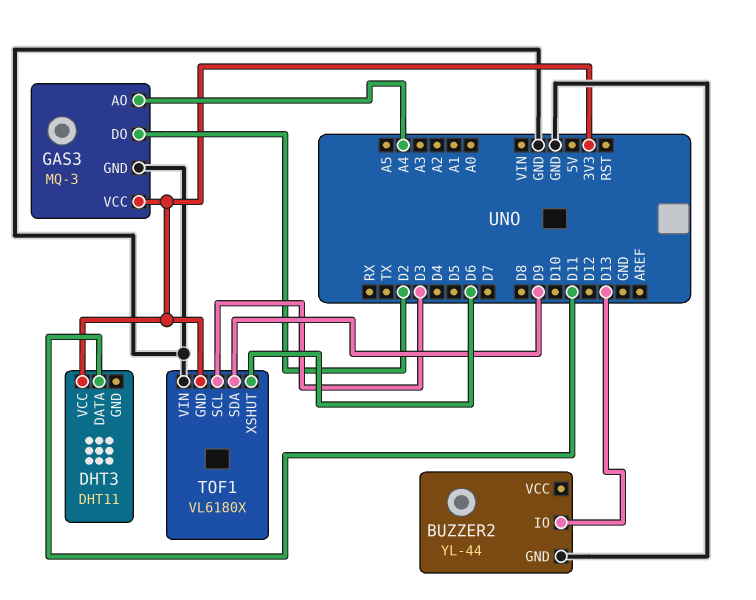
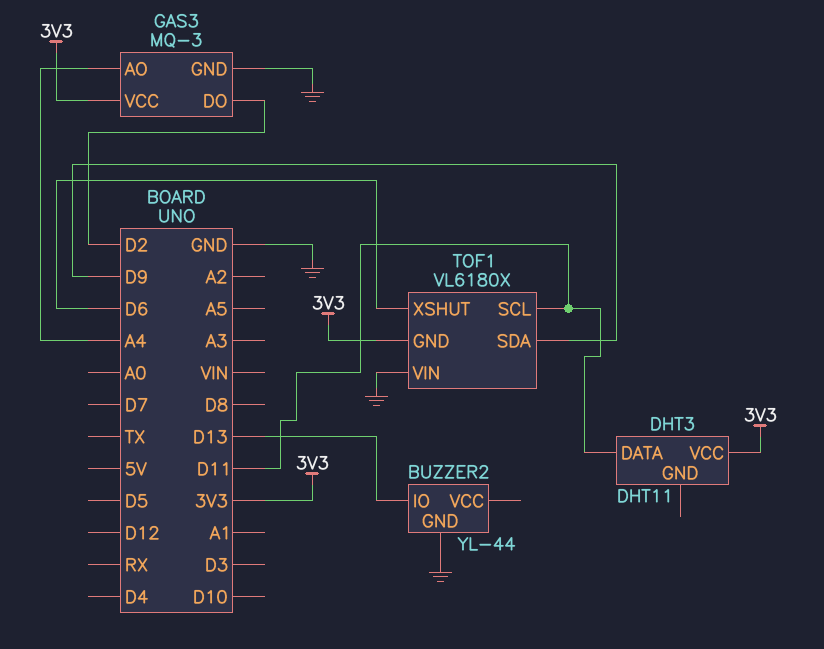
TOF1 pin SCL: D3 -> D11

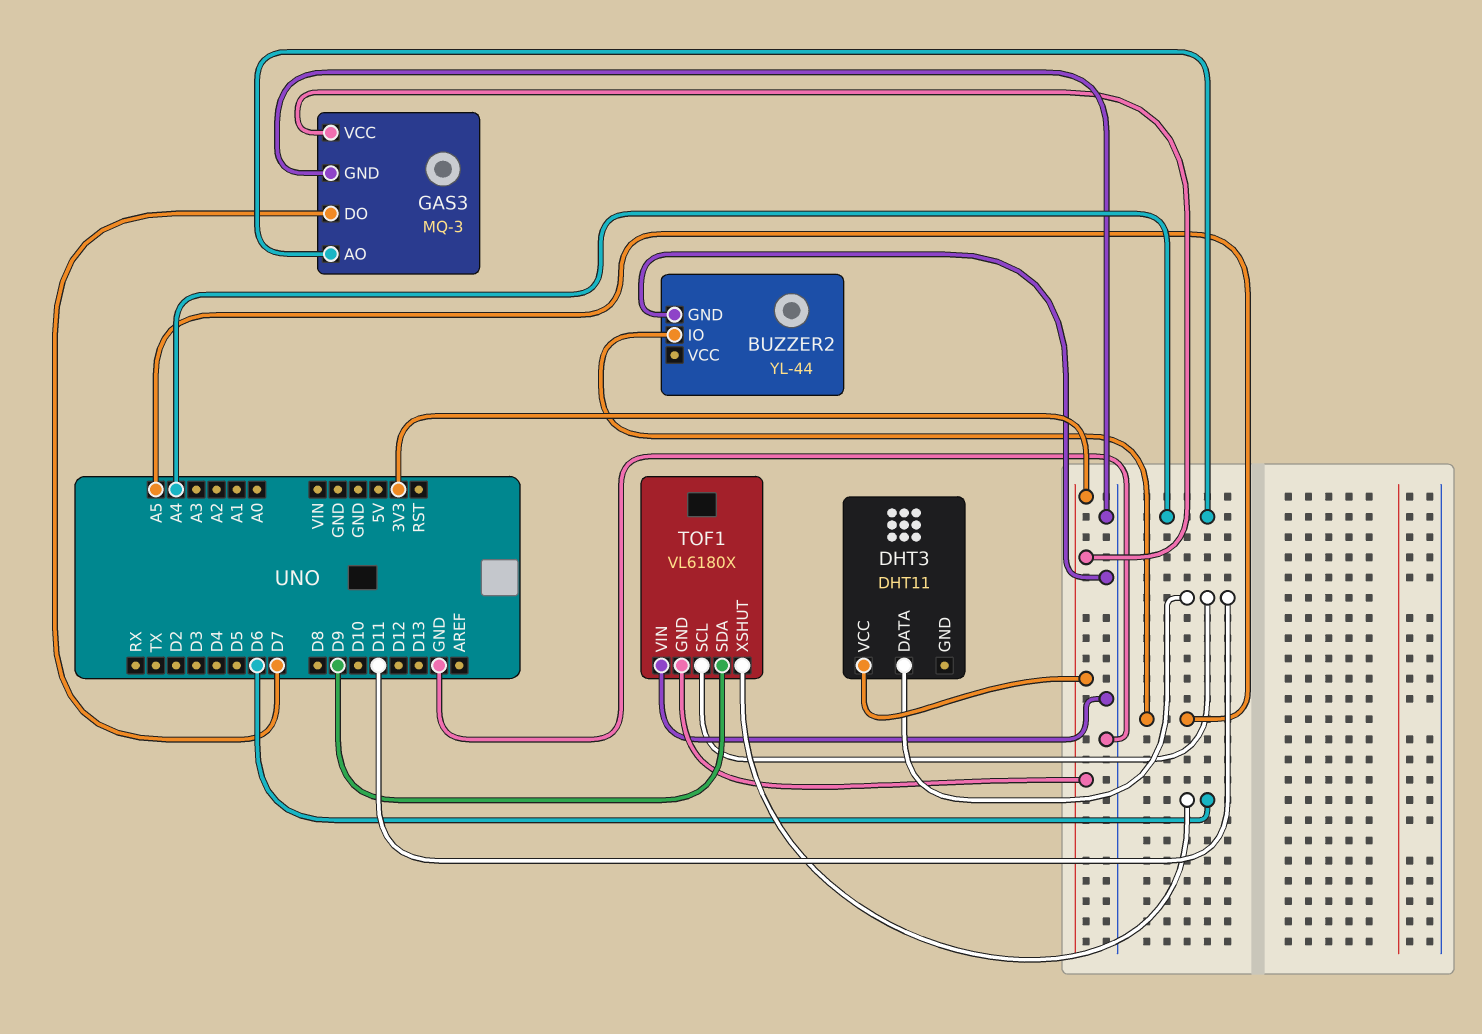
BUZZER2 pin IO: D13 -> A5
GAS3 pin DO: D2 -> D7

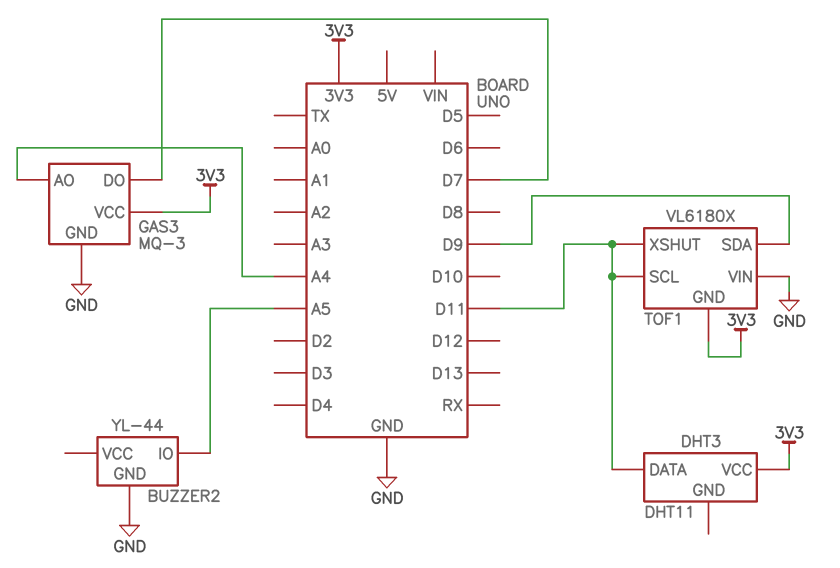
TOF1 pin XSHUT: D6 -> D11

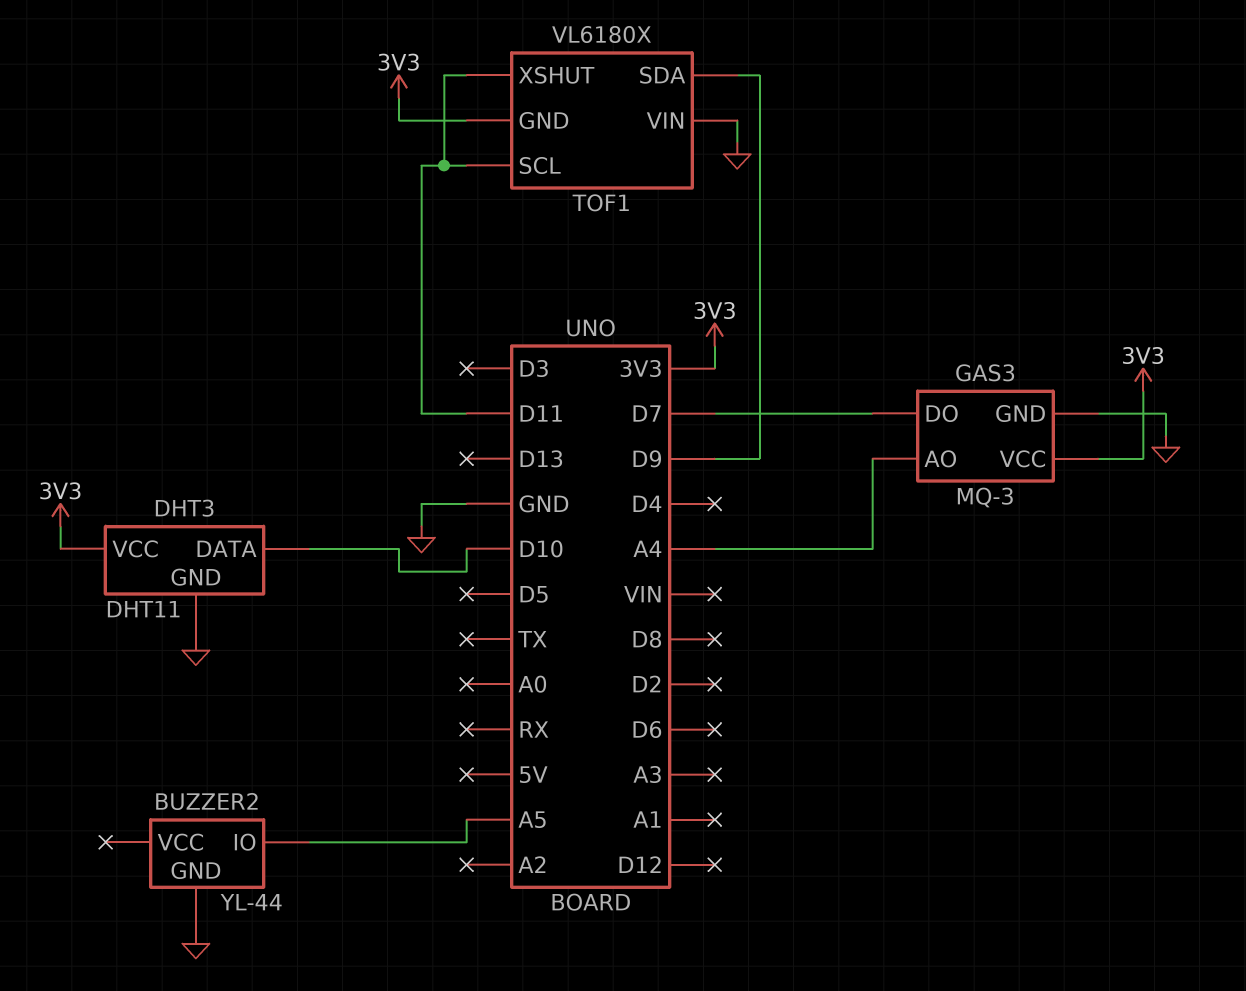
DHT3 pin DATA: D11 -> D10
DHT3 pin GND: none -> GND

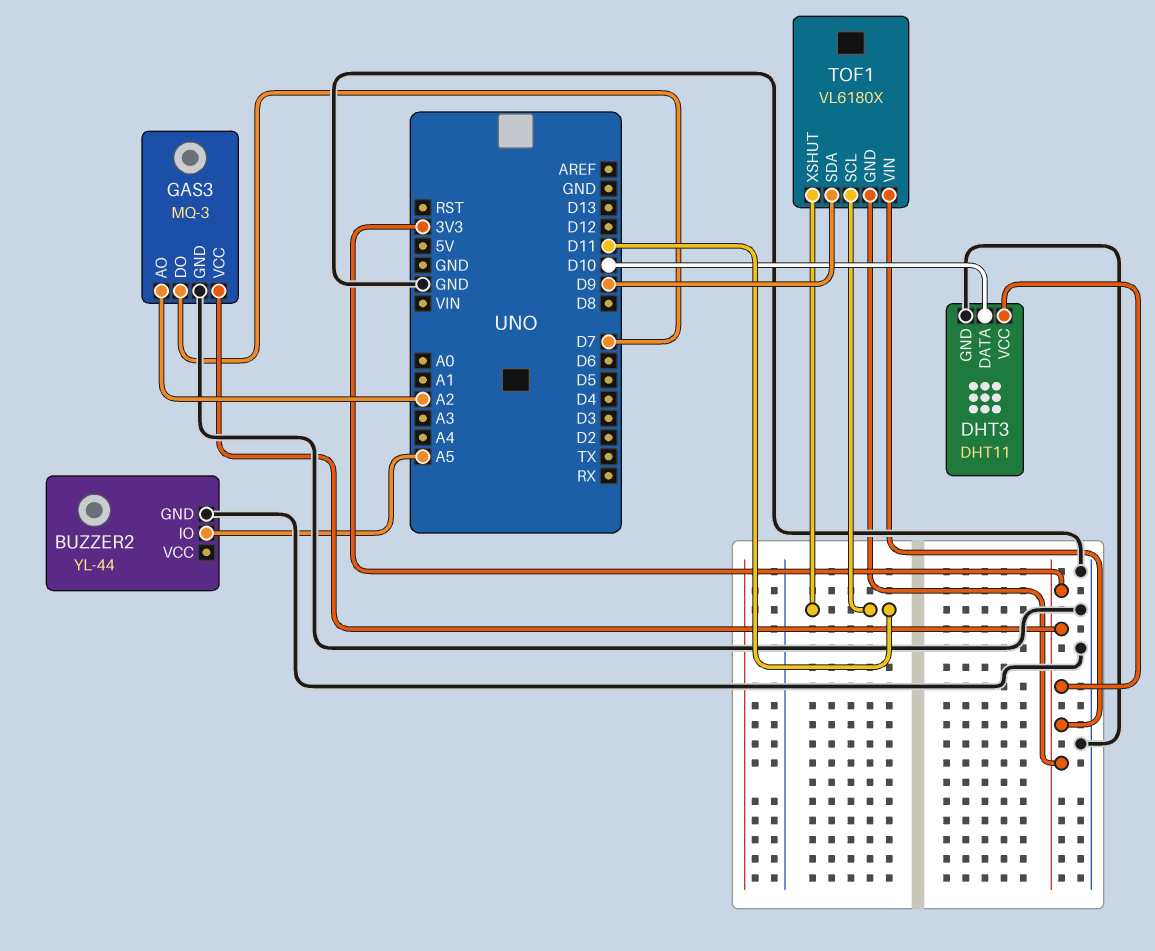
GAS3 pin AO: A4 -> A2
TOF1 pin VIN: GND -> 3V3

